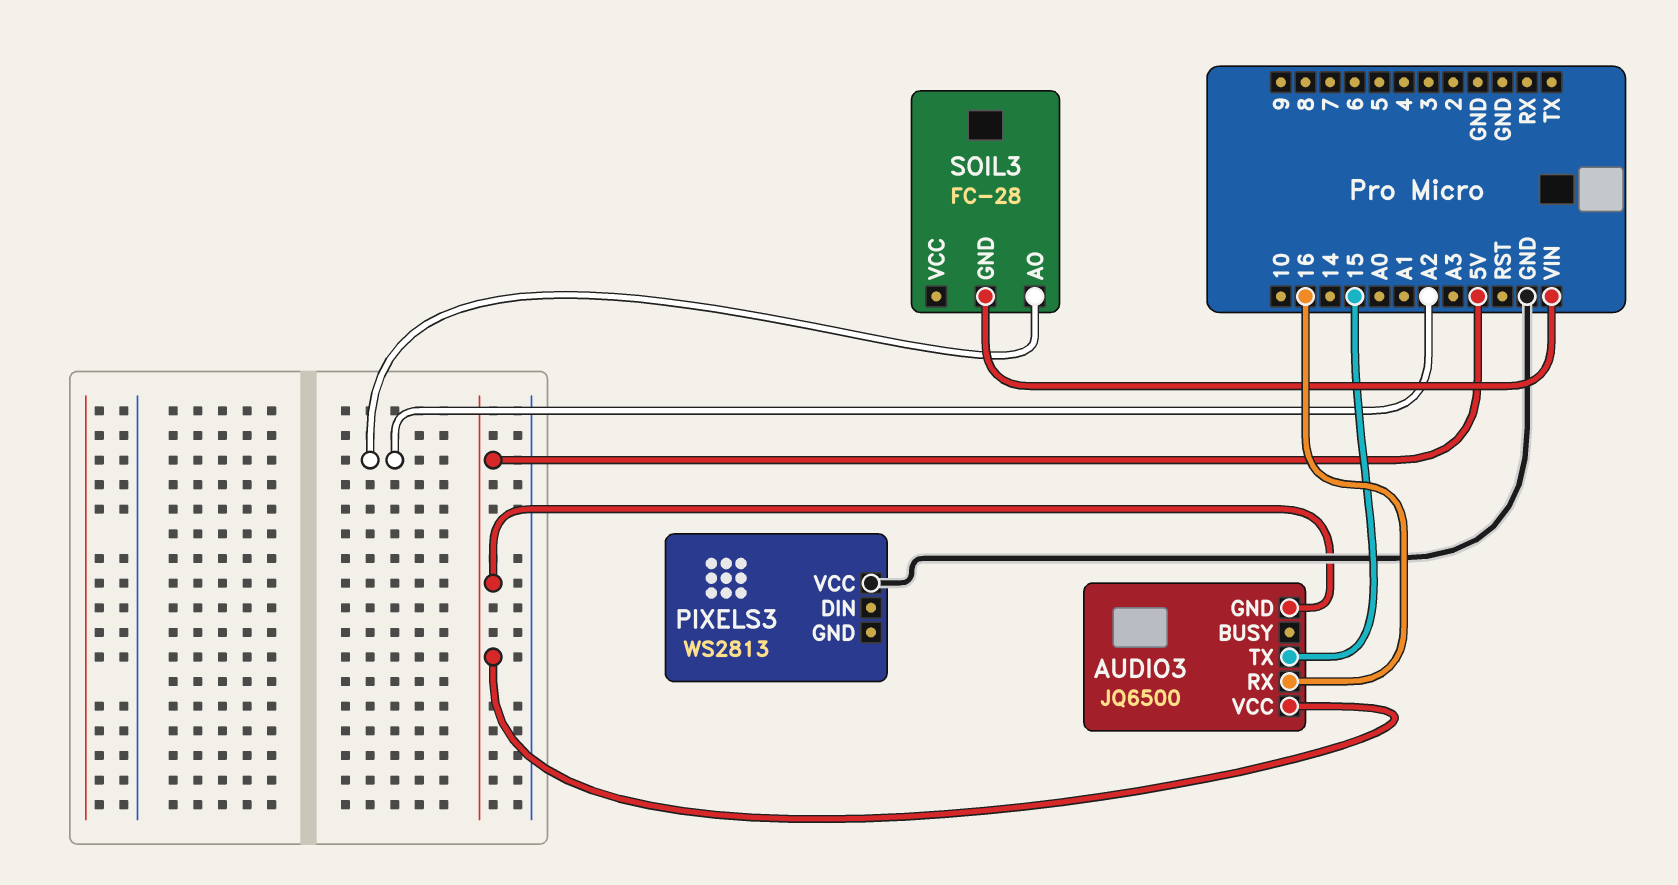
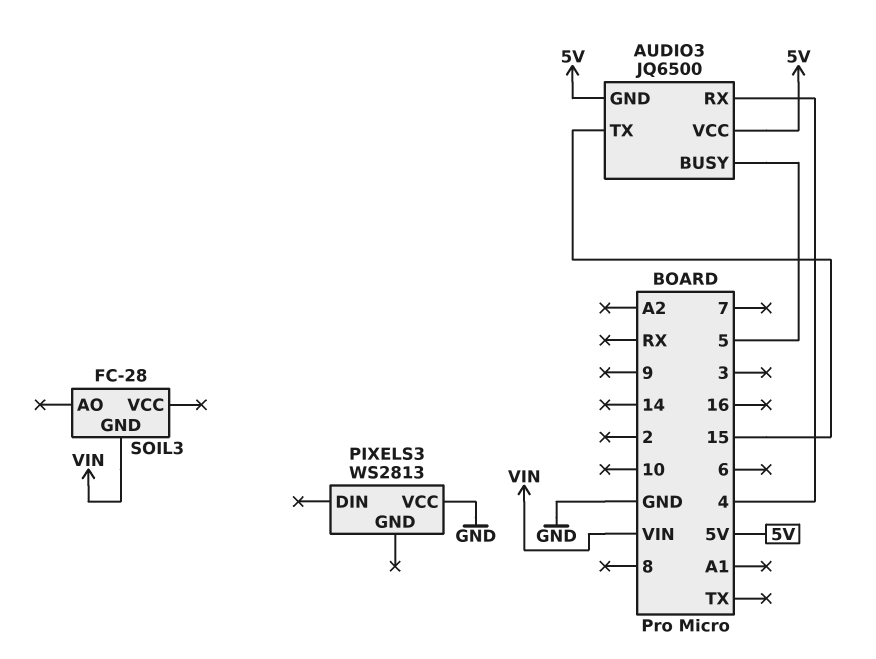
AUDIO3 pin BUSY: none -> 5
AUDIO3 pin RX: 16 -> 4
SOIL3 pin AO: A2 -> none

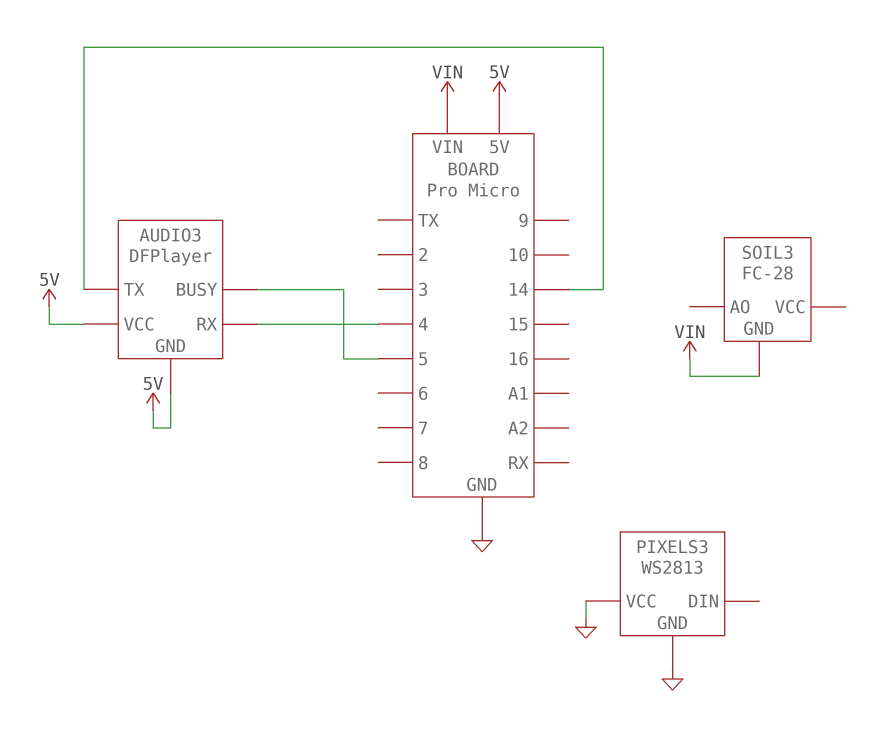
AUDIO3: JQ6500 -> DFPlayer
AUDIO3 pin TX: 15 -> 14
PIXELS3 pin GND: none -> GND

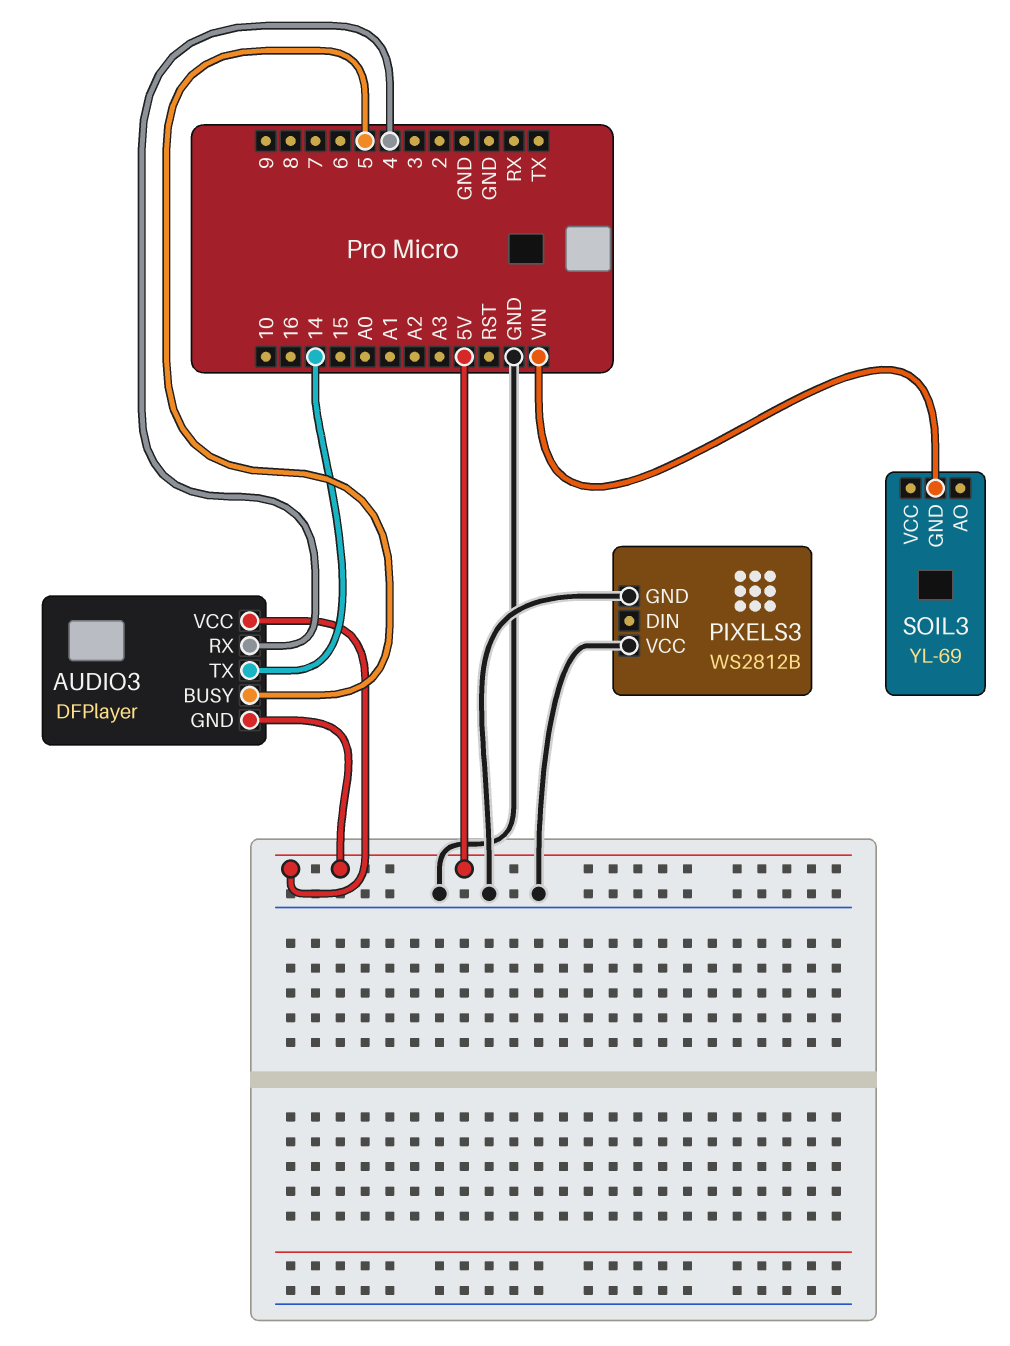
PIXELS3: WS2813 -> WS2812B
SOIL3: FC-28 -> YL-69

